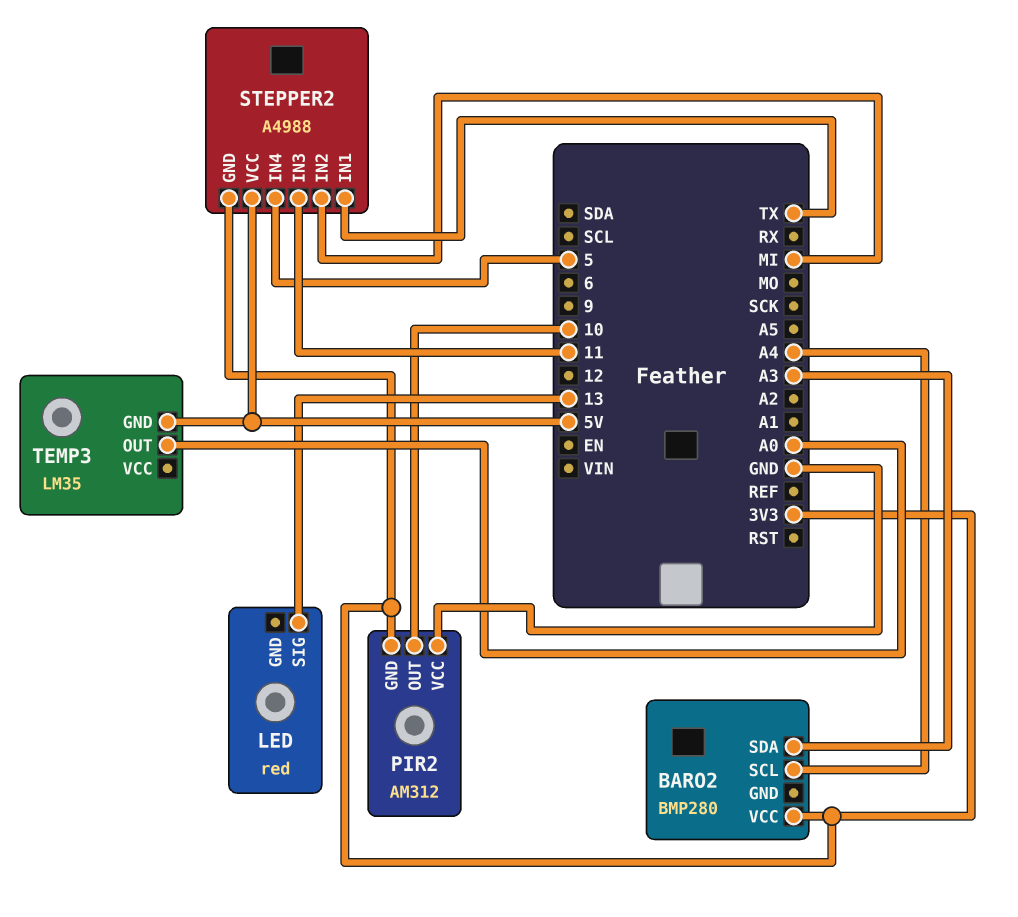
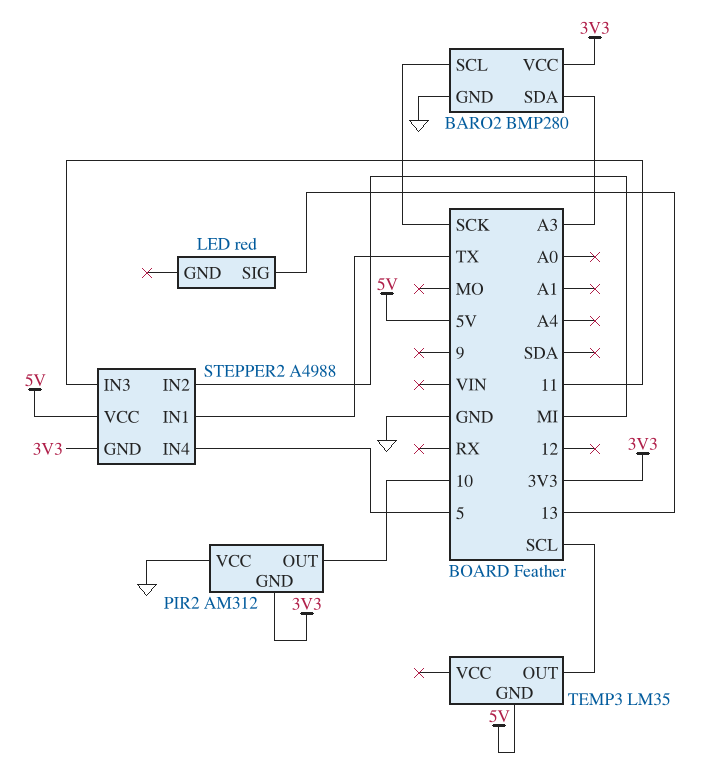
BARO2 pin GND: none -> GND
BARO2 pin SCL: A4 -> SCK
TEMP3 pin OUT: A0 -> SCL

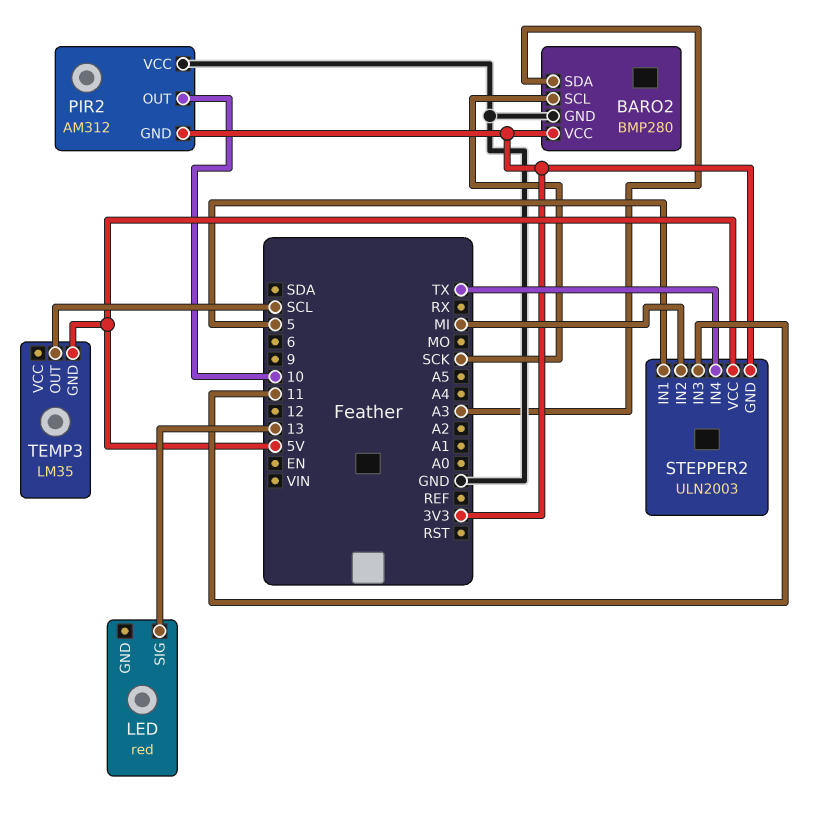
STEPPER2: A4988 -> ULN2003
STEPPER2 pin IN1: TX -> 5
STEPPER2 pin IN4: 5 -> TX

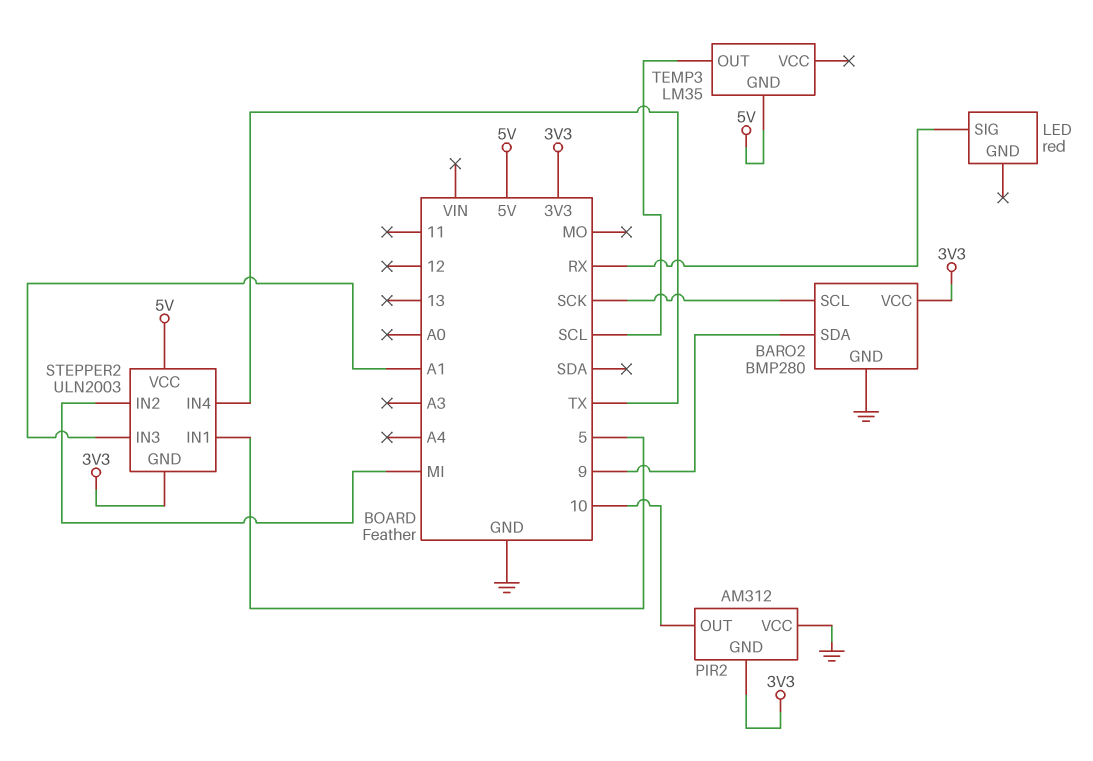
BARO2 pin SDA: A3 -> 9
LED pin SIG: 13 -> RX
STEPPER2 pin IN3: 11 -> A1

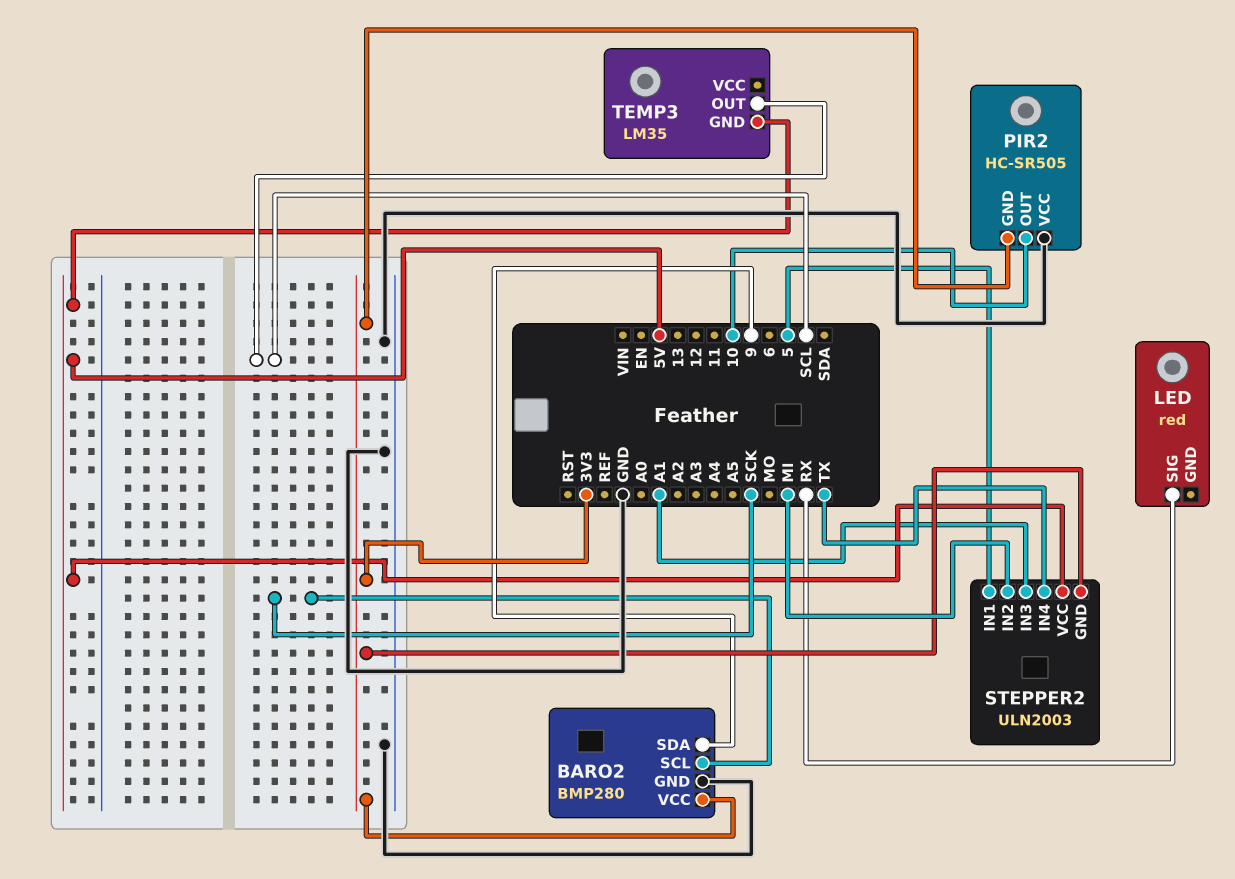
PIR2: AM312 -> HC-SR505

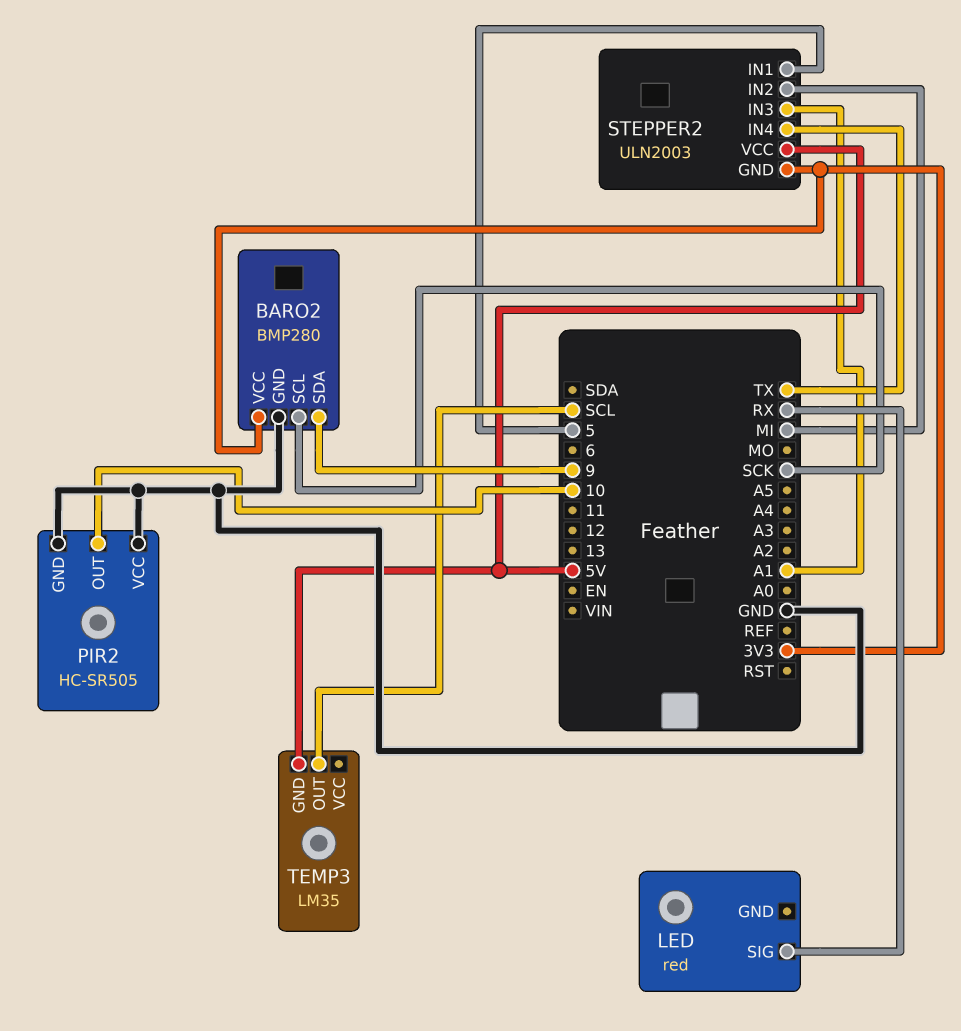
PIR2 pin GND: 3V3 -> GND

